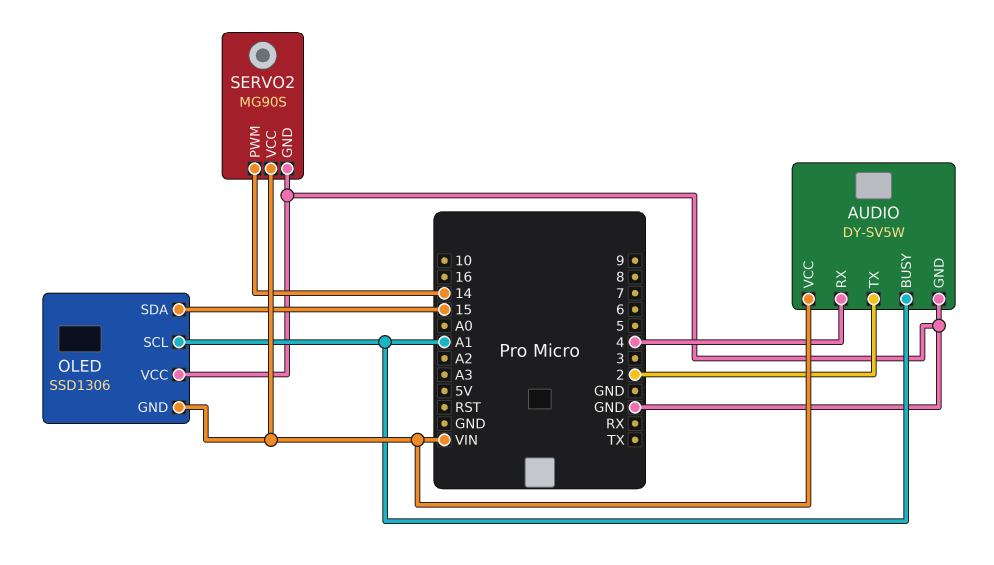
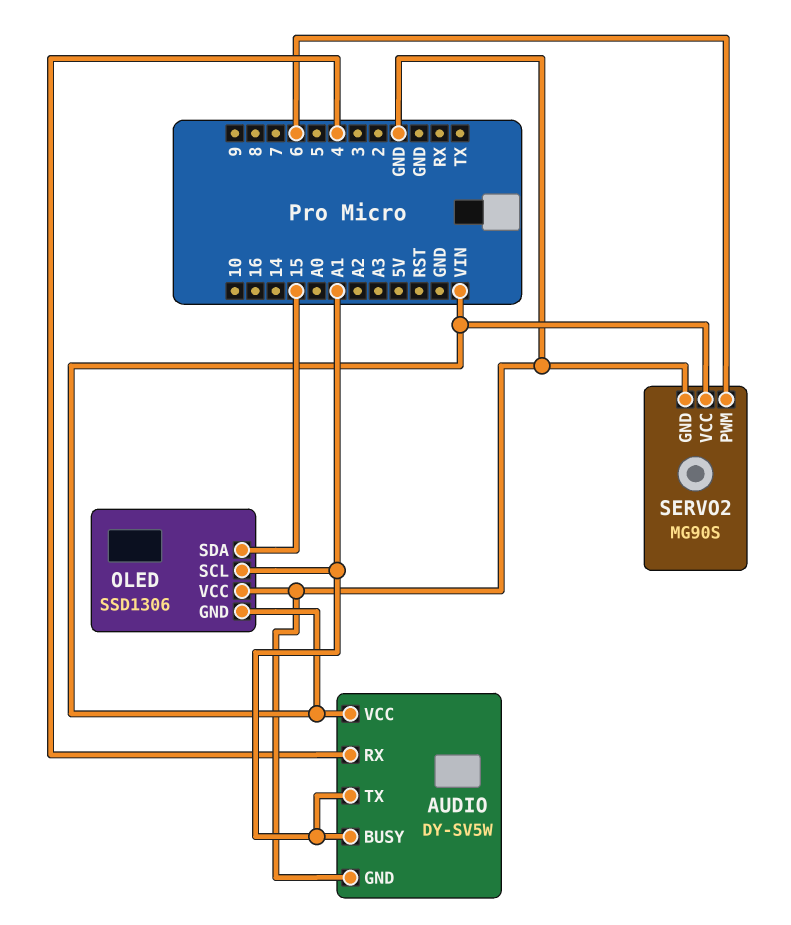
AUDIO pin TX: 2 -> A1
SERVO2 pin PWM: 14 -> 6

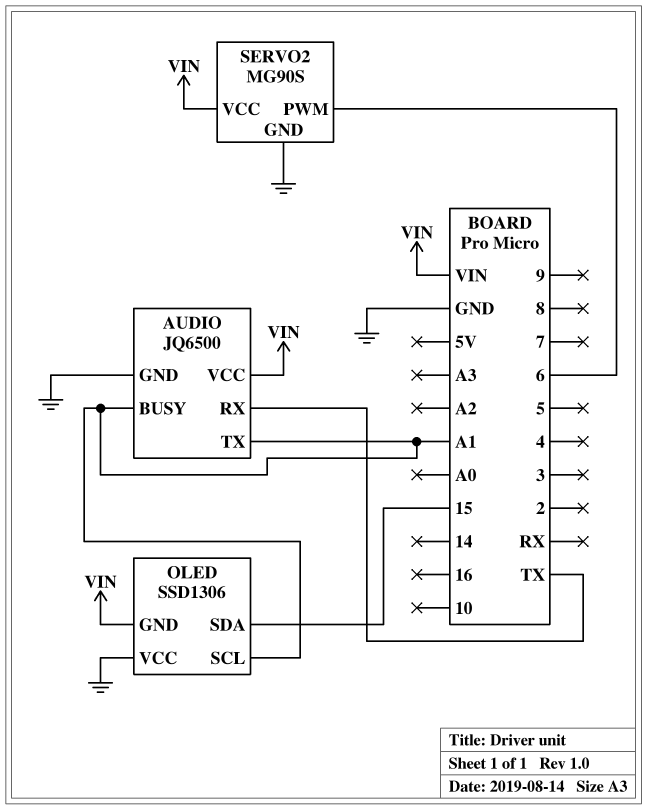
AUDIO: DY-SV5W -> JQ6500
AUDIO pin RX: 4 -> TX

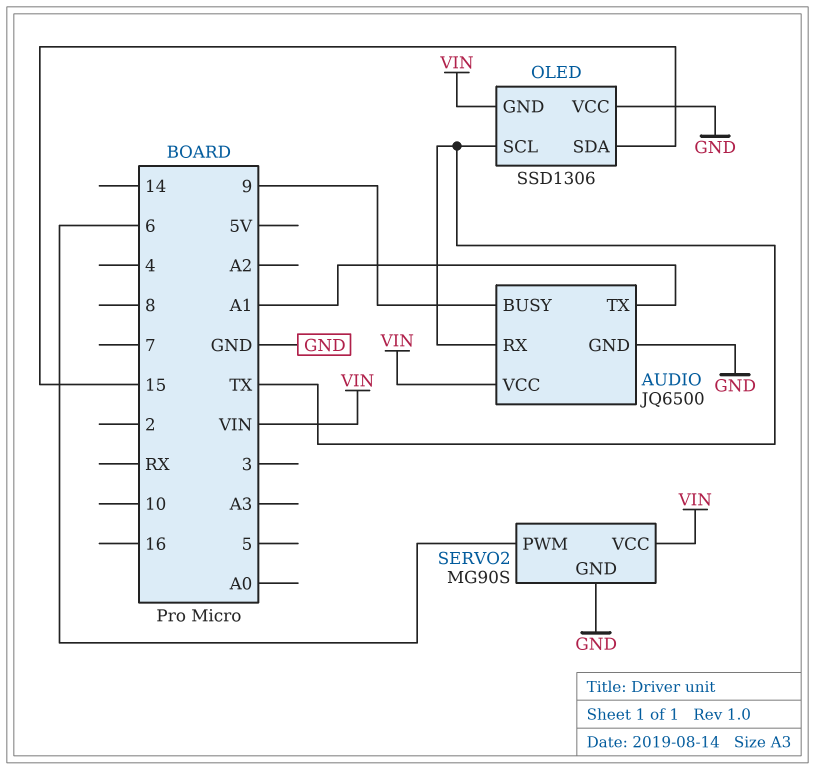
AUDIO pin BUSY: A1 -> 9
OLED pin SCL: A1 -> TX

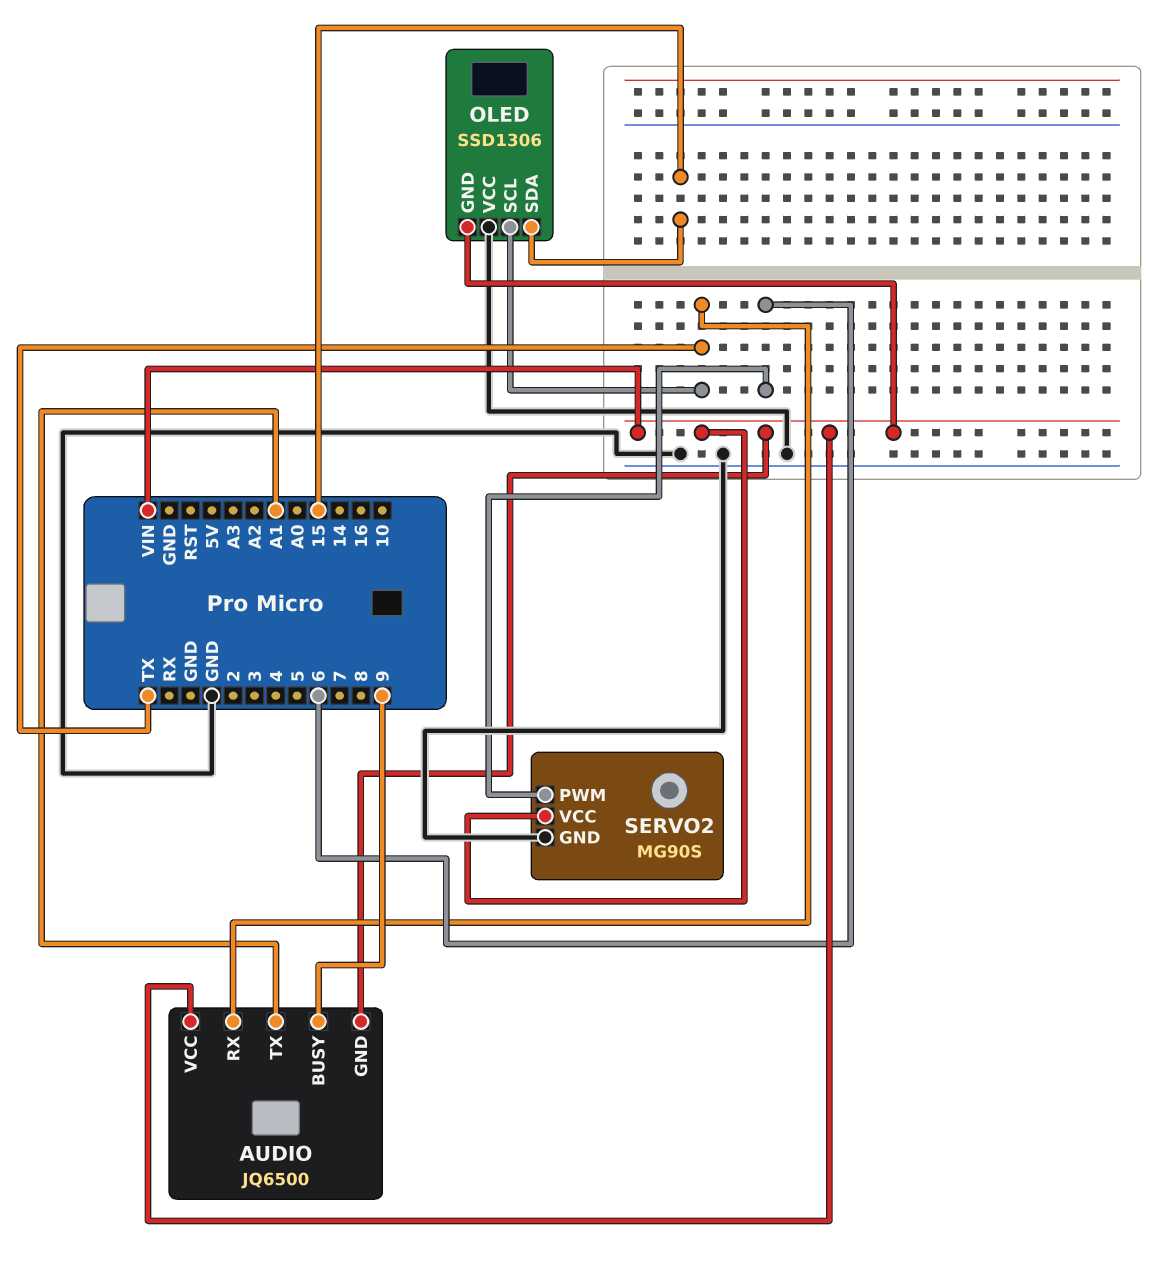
AUDIO pin GND: GND -> VIN

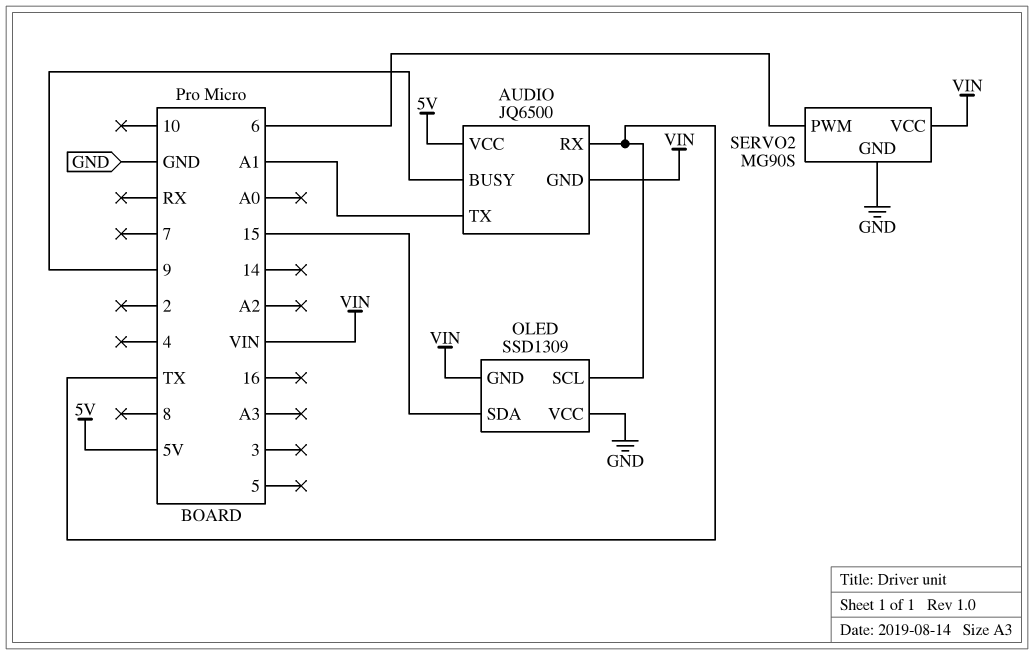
AUDIO pin VCC: VIN -> 5V
OLED: SSD1306 -> SSD1309

